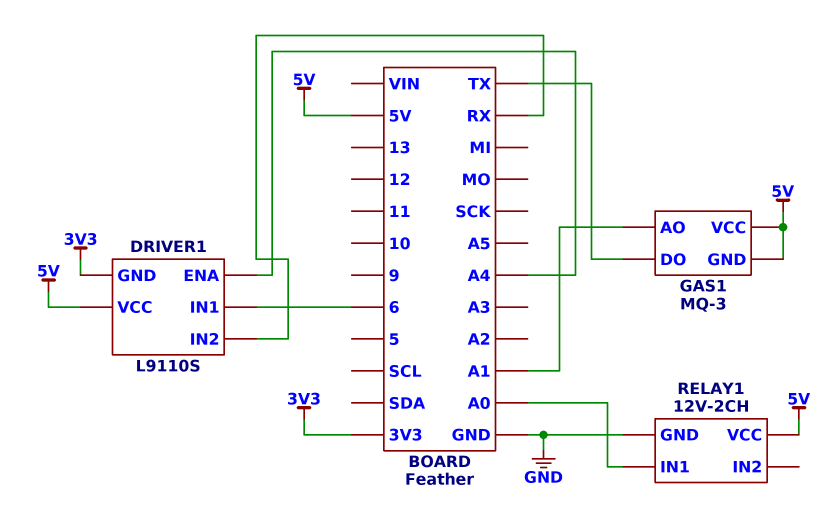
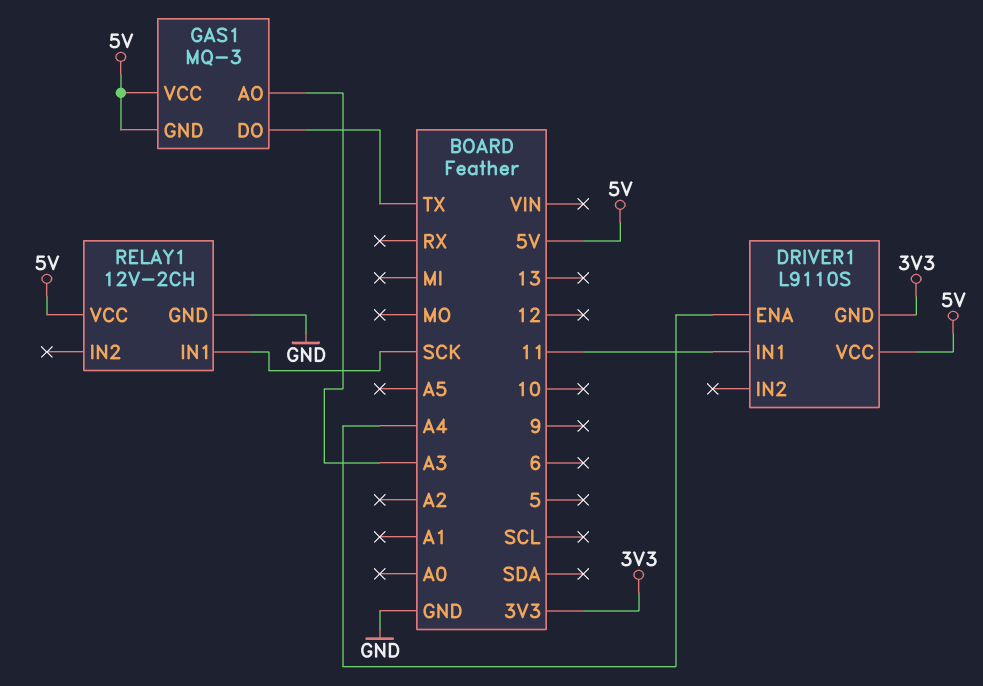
DRIVER1 pin IN1: 6 -> 11
DRIVER1 pin IN2: RX -> none
GAS1 pin AO: A1 -> A3
RELAY1 pin IN1: A0 -> SCK

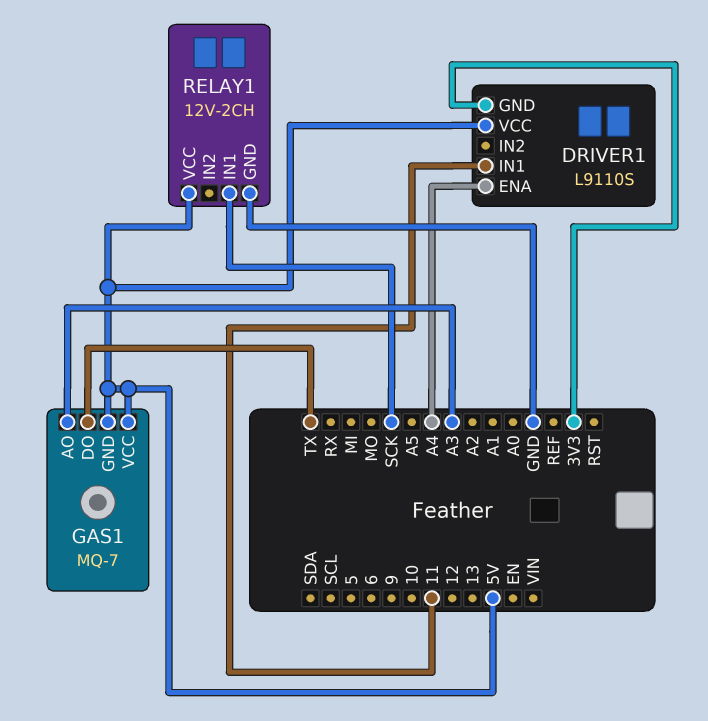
GAS1: MQ-3 -> MQ-7

